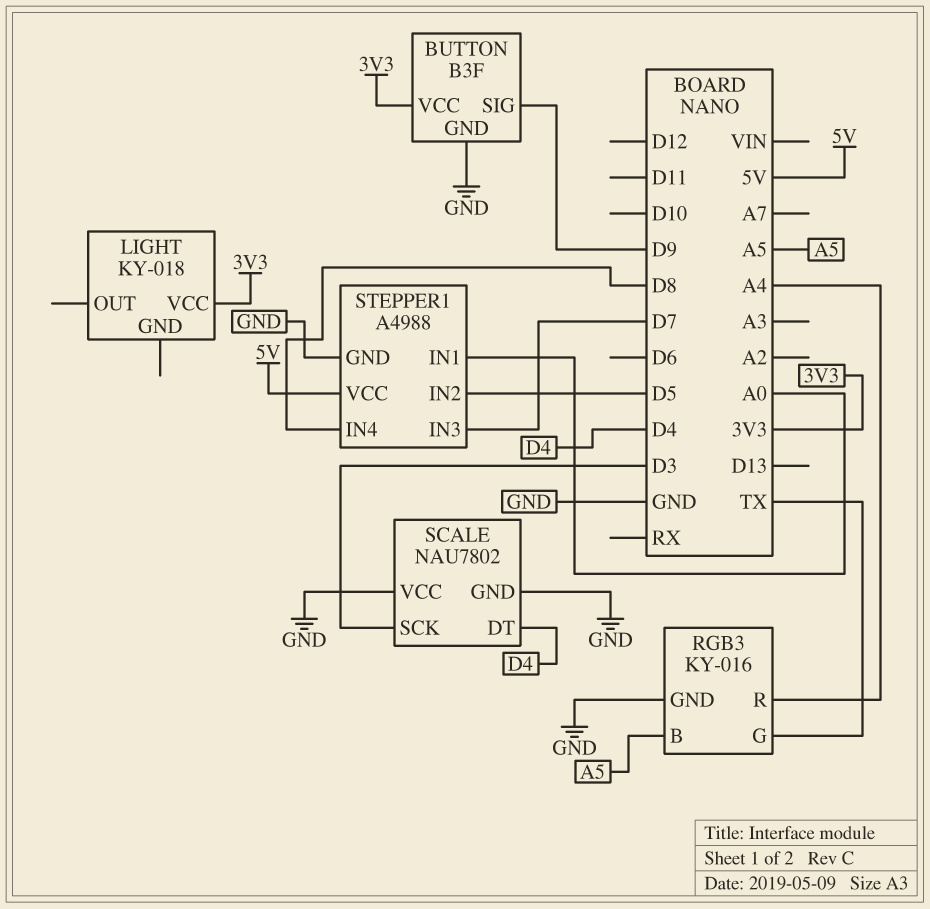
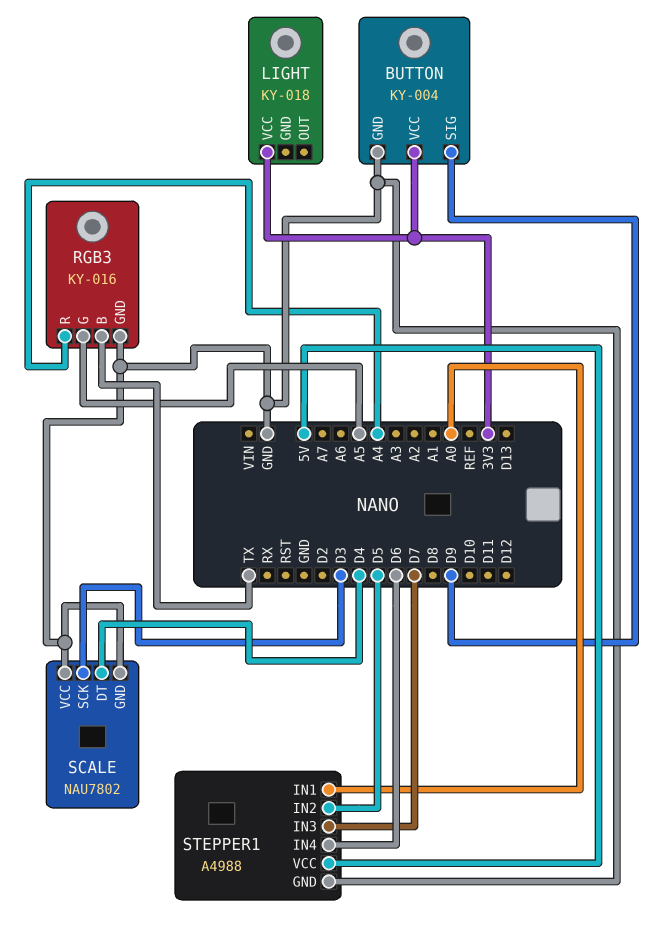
BUTTON: B3F -> KY-004
RGB3 pin B: A5 -> TX
RGB3 pin G: TX -> A5
STEPPER1 pin IN4: D8 -> D6

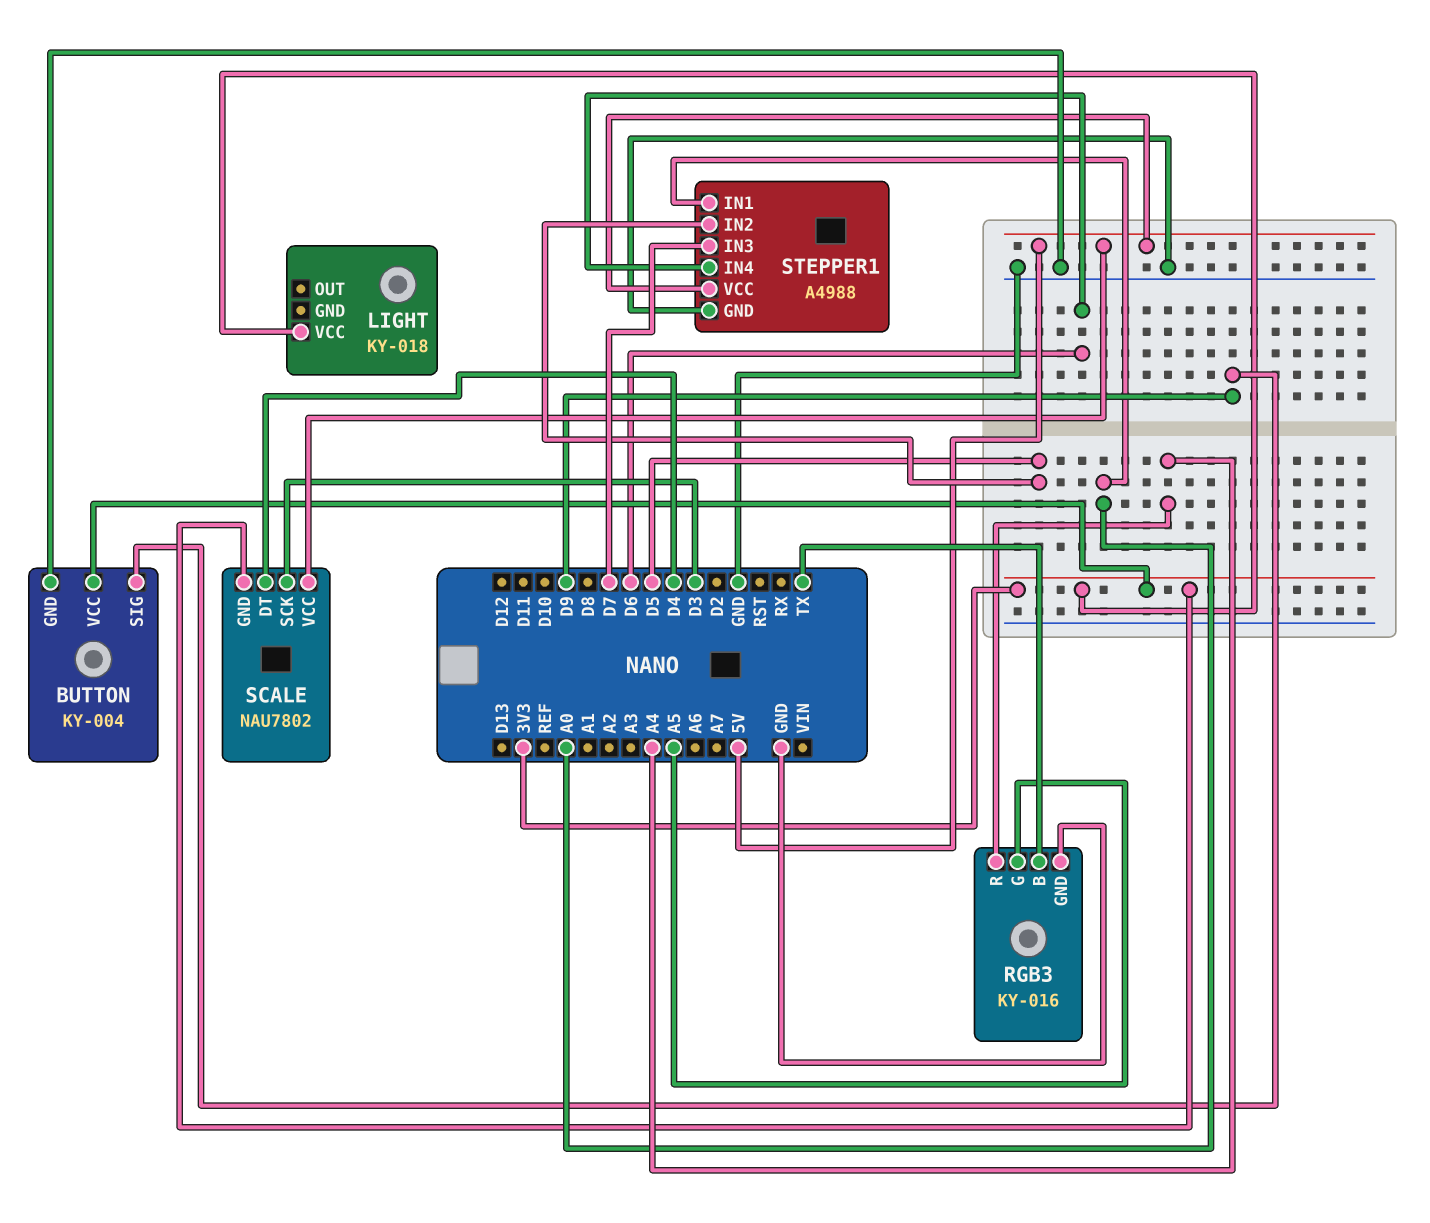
SCALE pin GND: GND -> 3V3
SCALE pin VCC: GND -> 5V

